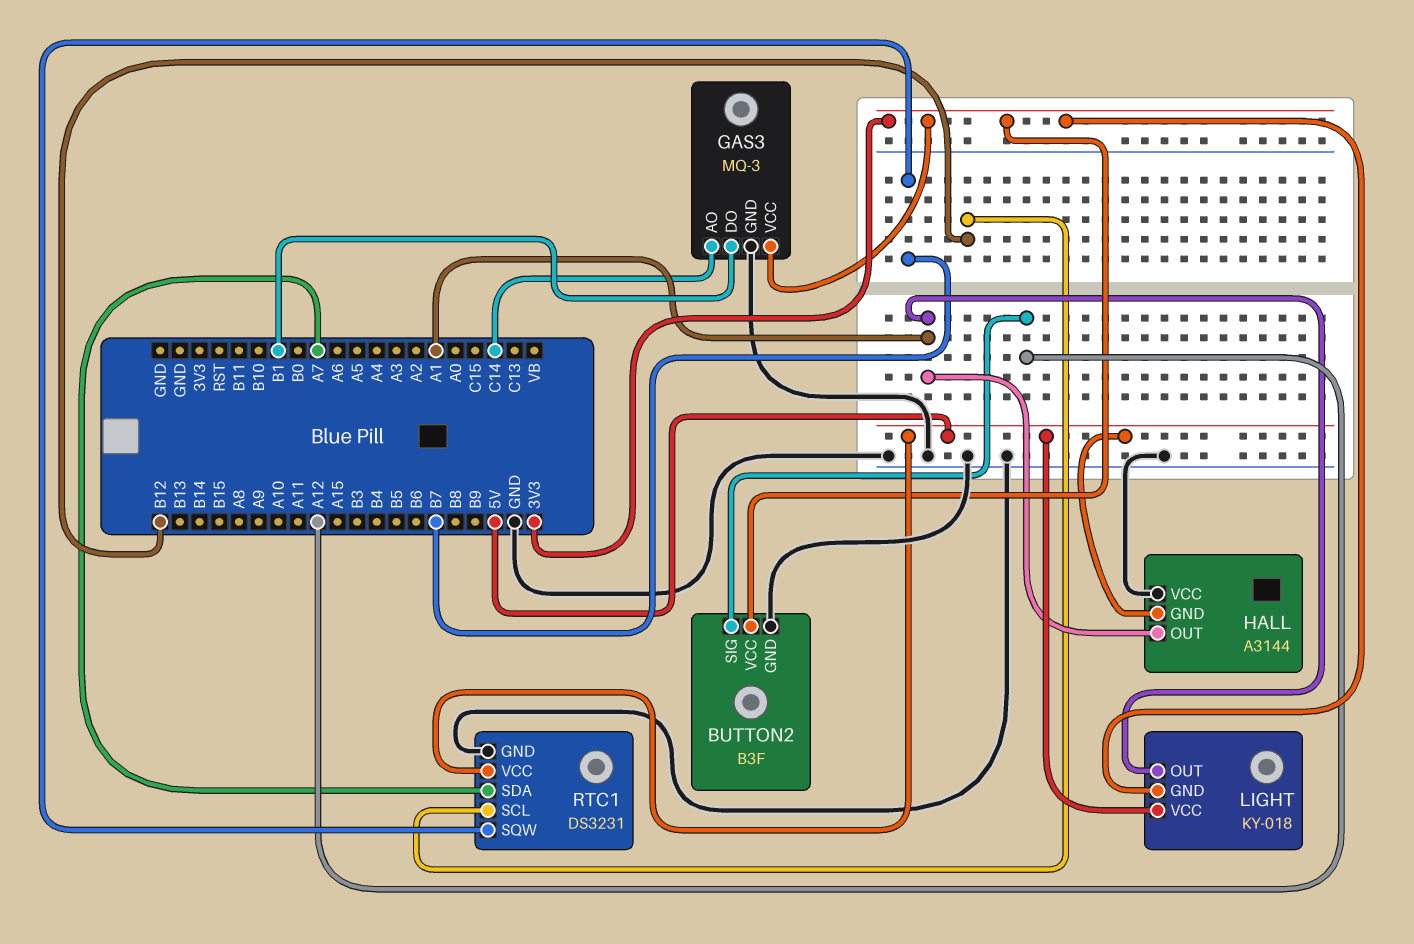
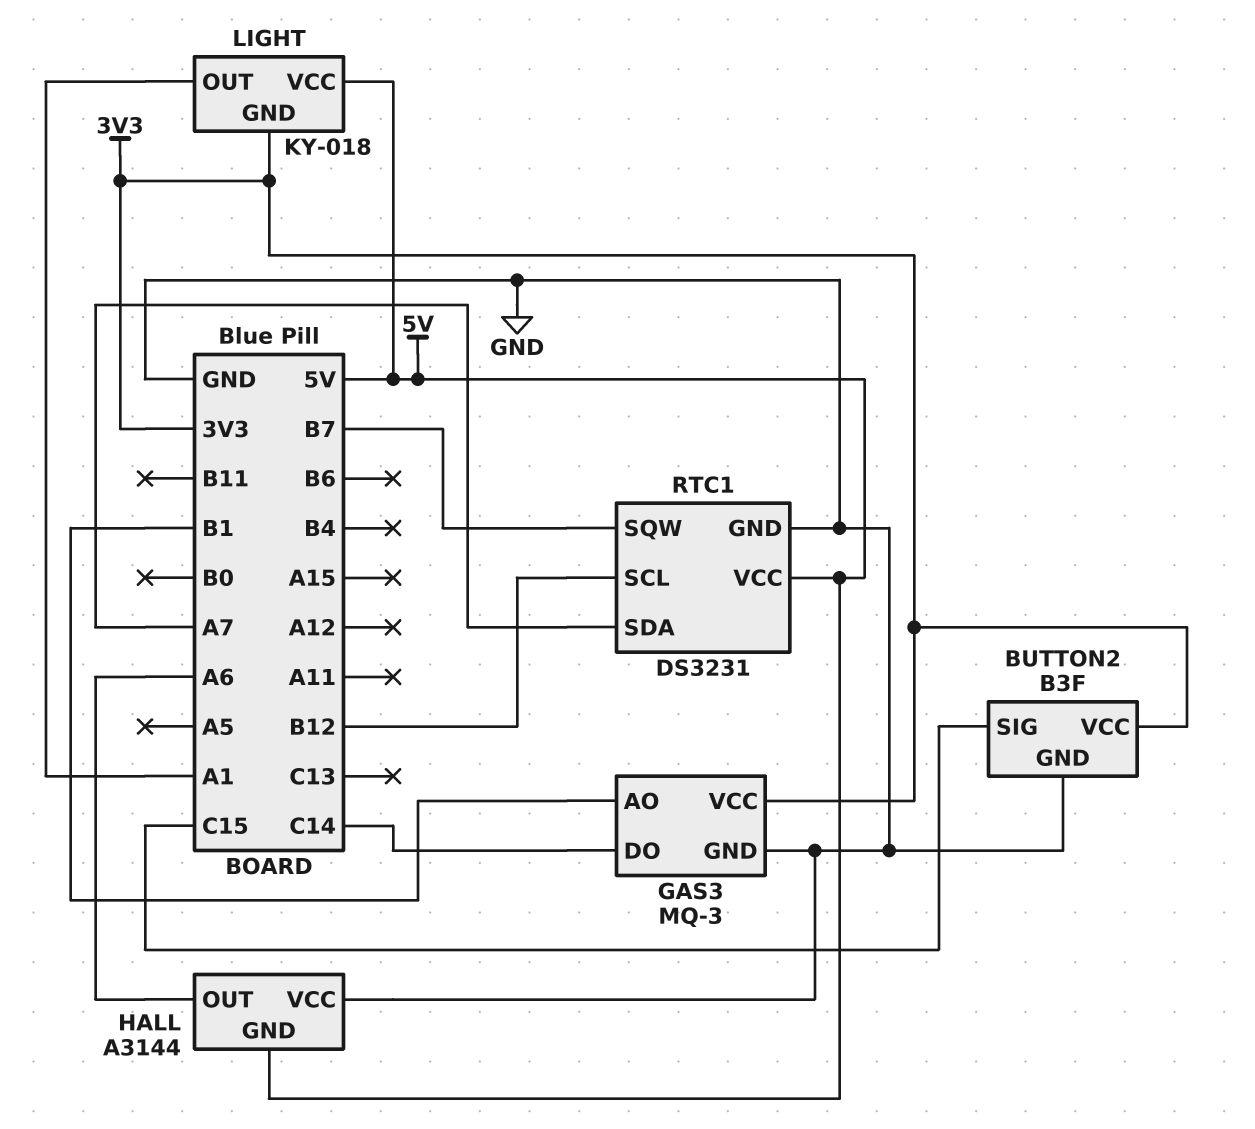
BUTTON2 pin SIG: A12 -> C15
GAS3 pin AO: C14 -> B1
GAS3 pin DO: B1 -> C14
HALL pin OUT: A1 -> A6

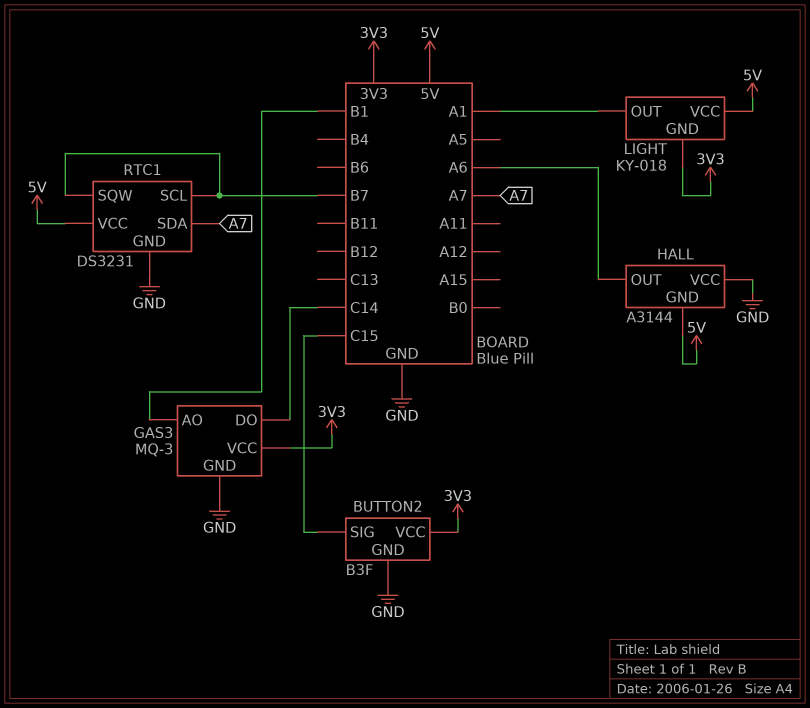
RTC1 pin SCL: B12 -> B7

